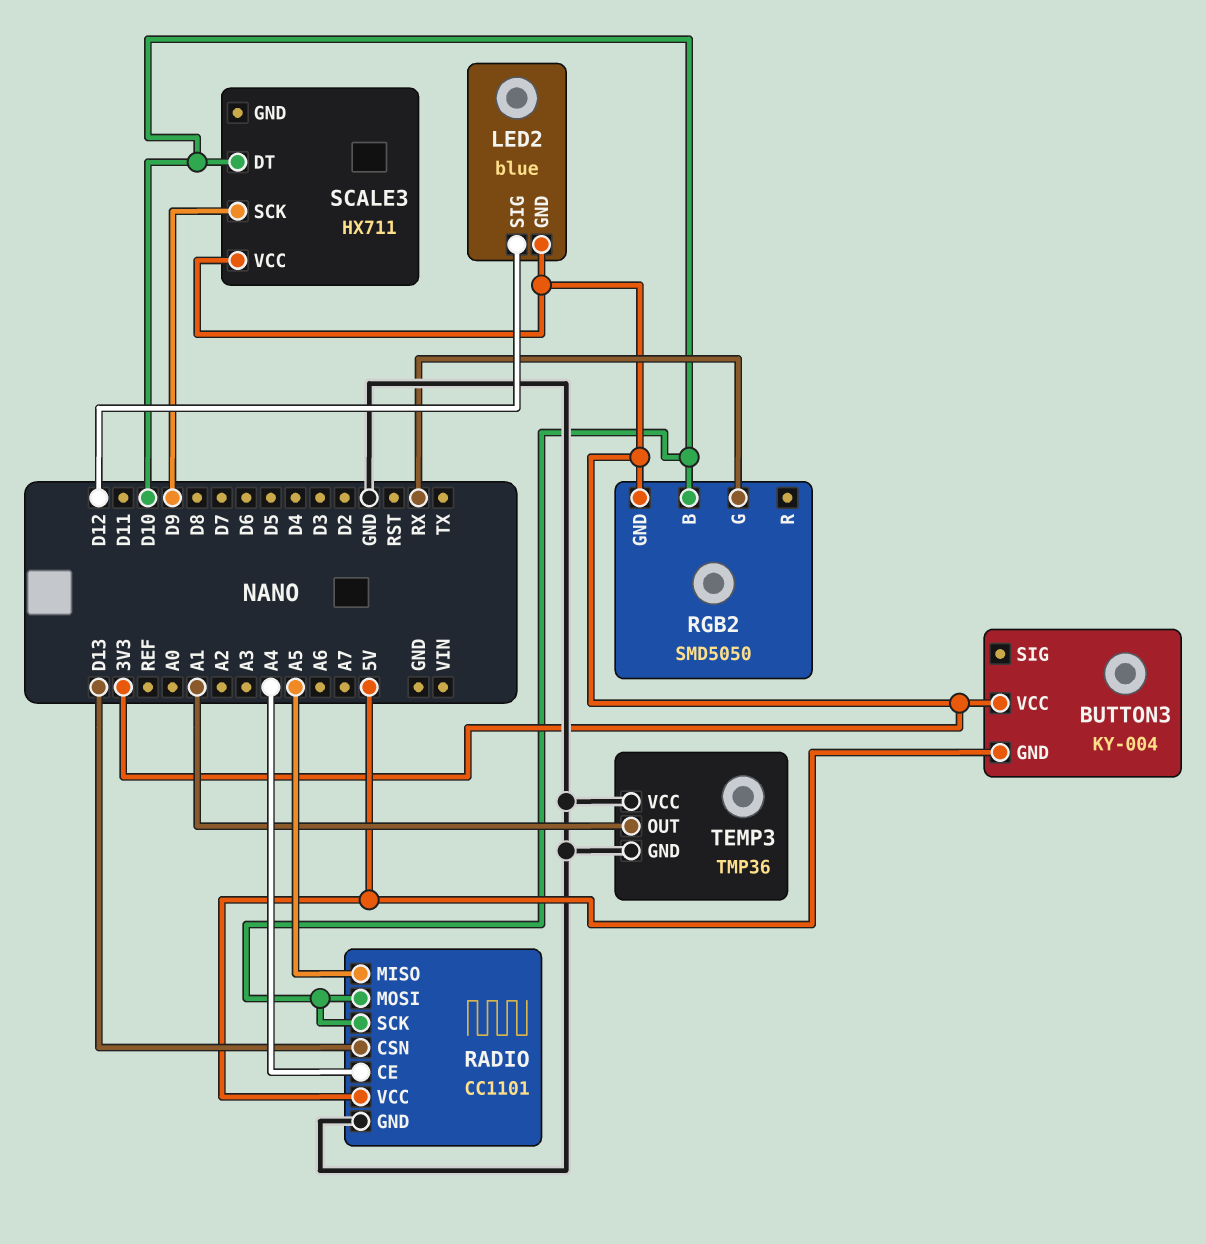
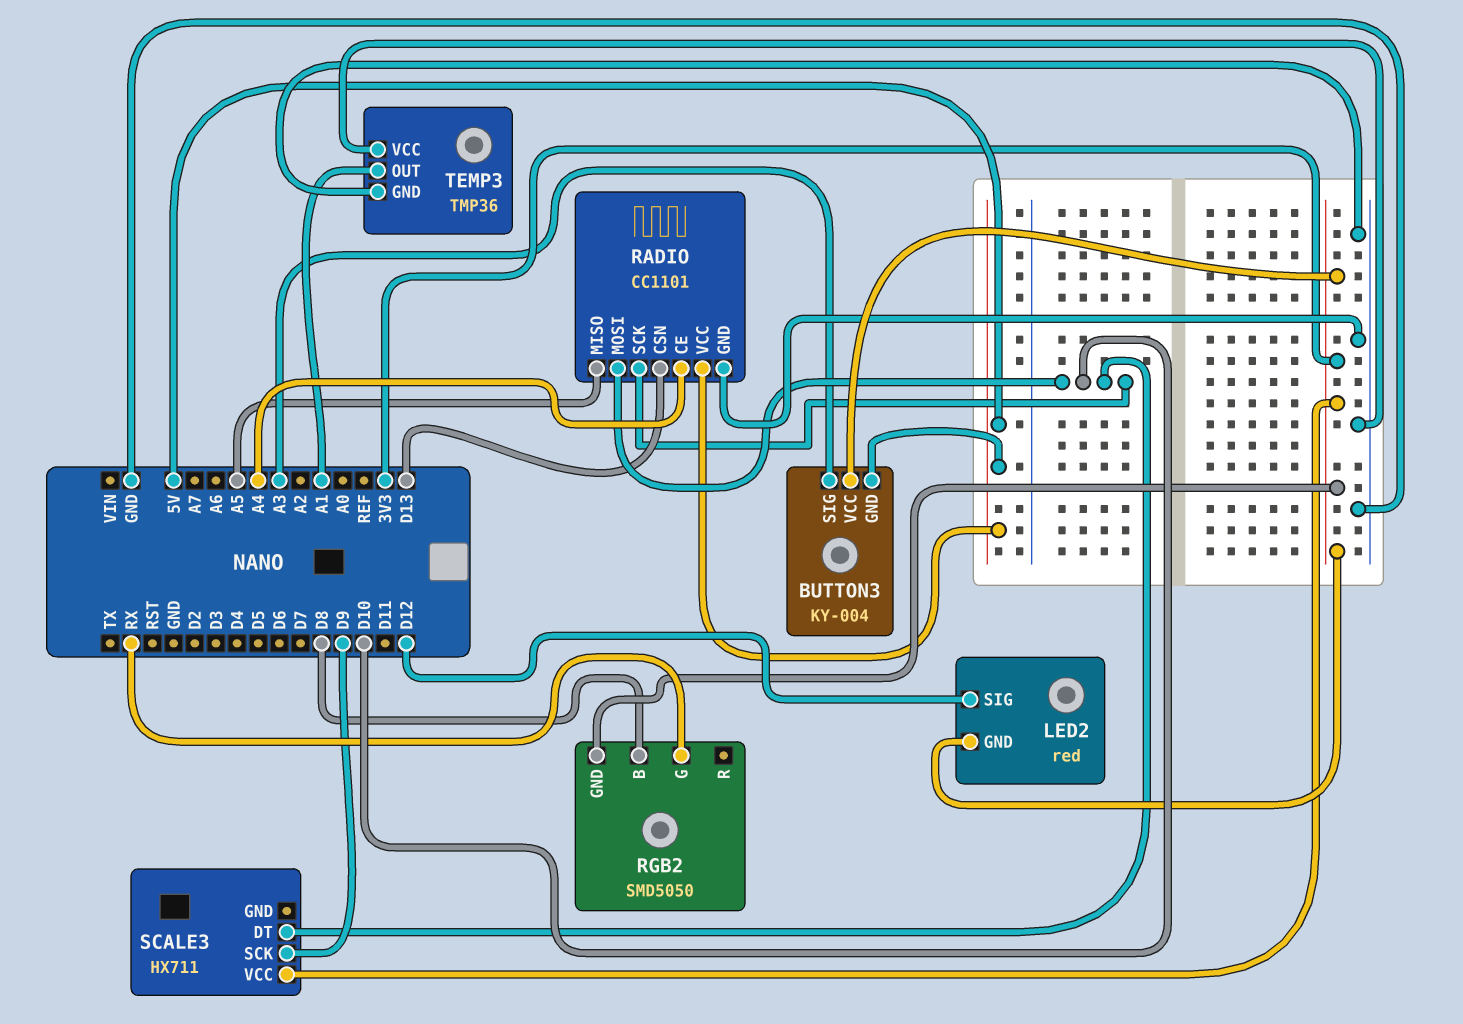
BUTTON3 pin SIG: none -> A3
LED2: blue -> red
RGB2 pin B: D10 -> D8

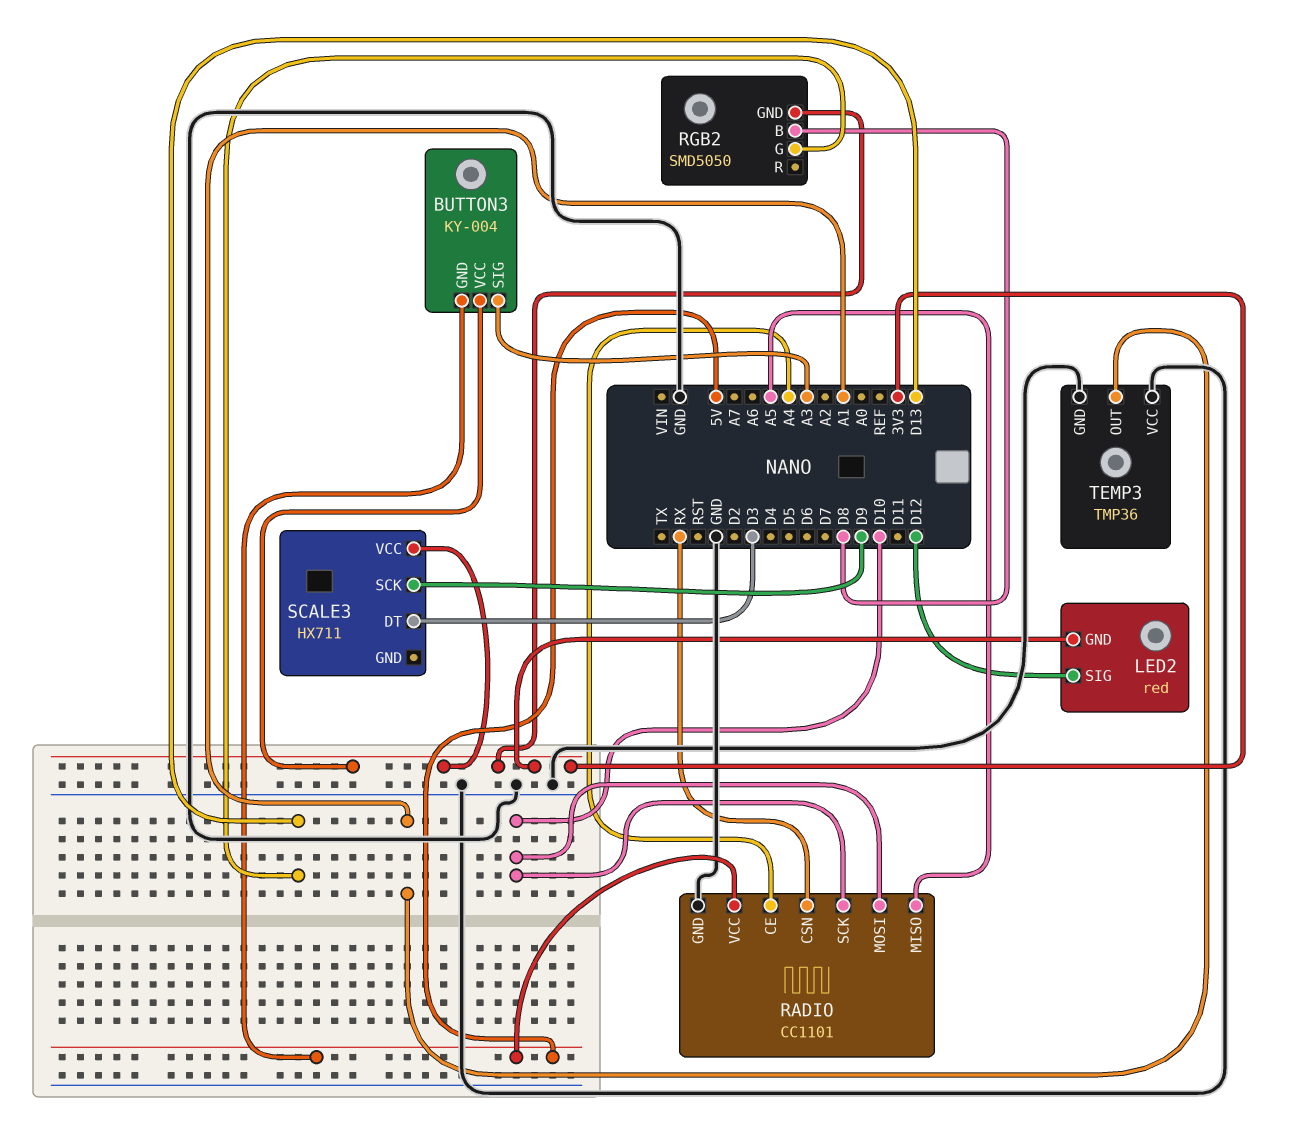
RADIO pin CSN: D13 -> RX
RGB2 pin G: RX -> D13
SCALE3 pin DT: D10 -> D3

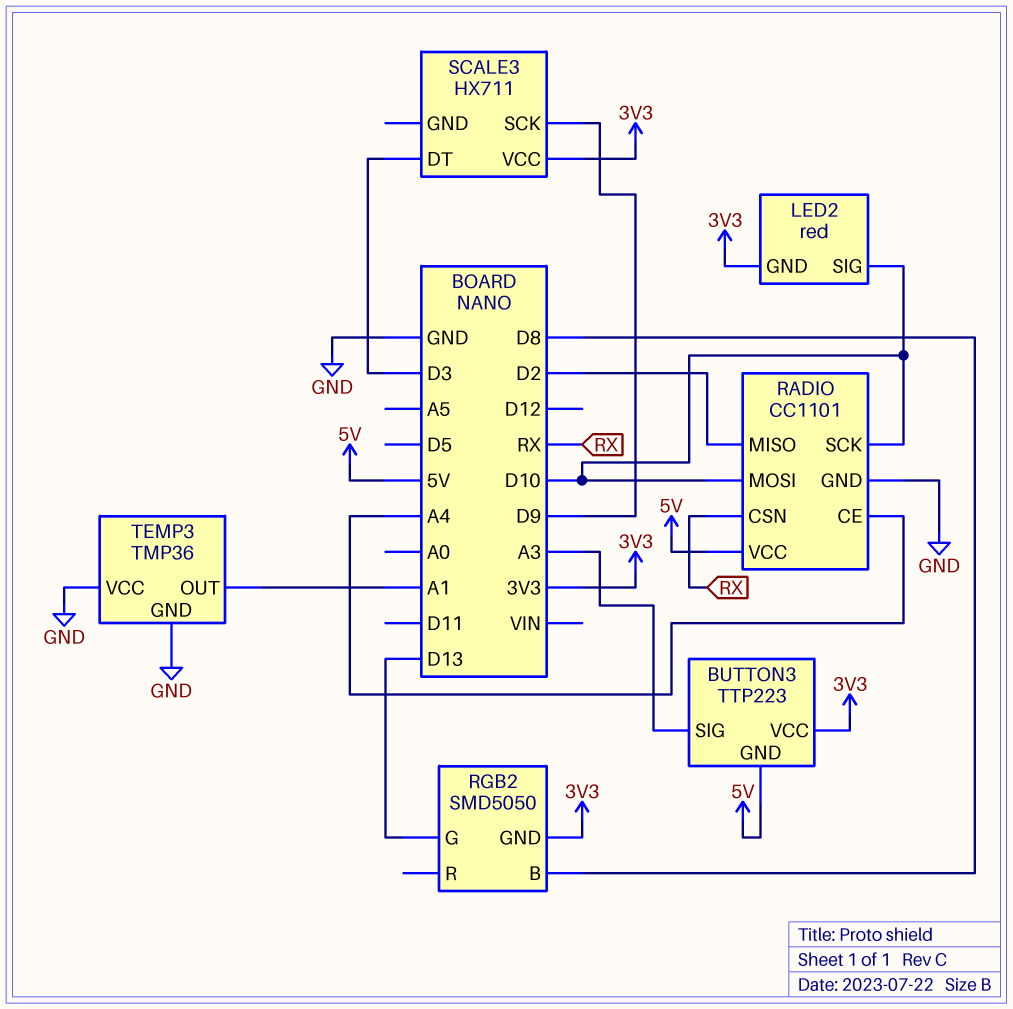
BUTTON3: KY-004 -> TTP223
LED2 pin SIG: D12 -> D10
RADIO pin MISO: A5 -> D2

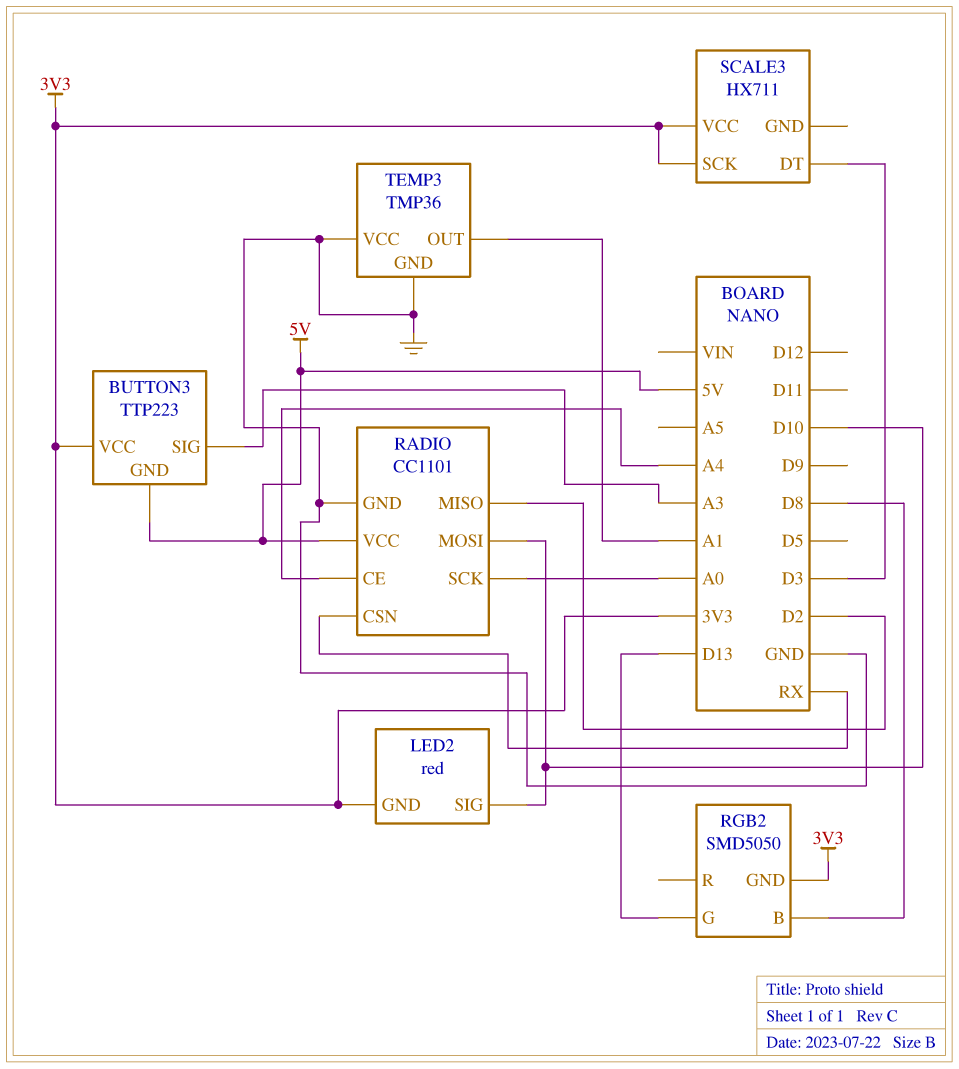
RADIO pin SCK: D10 -> A0
SCALE3 pin SCK: D9 -> 3V3

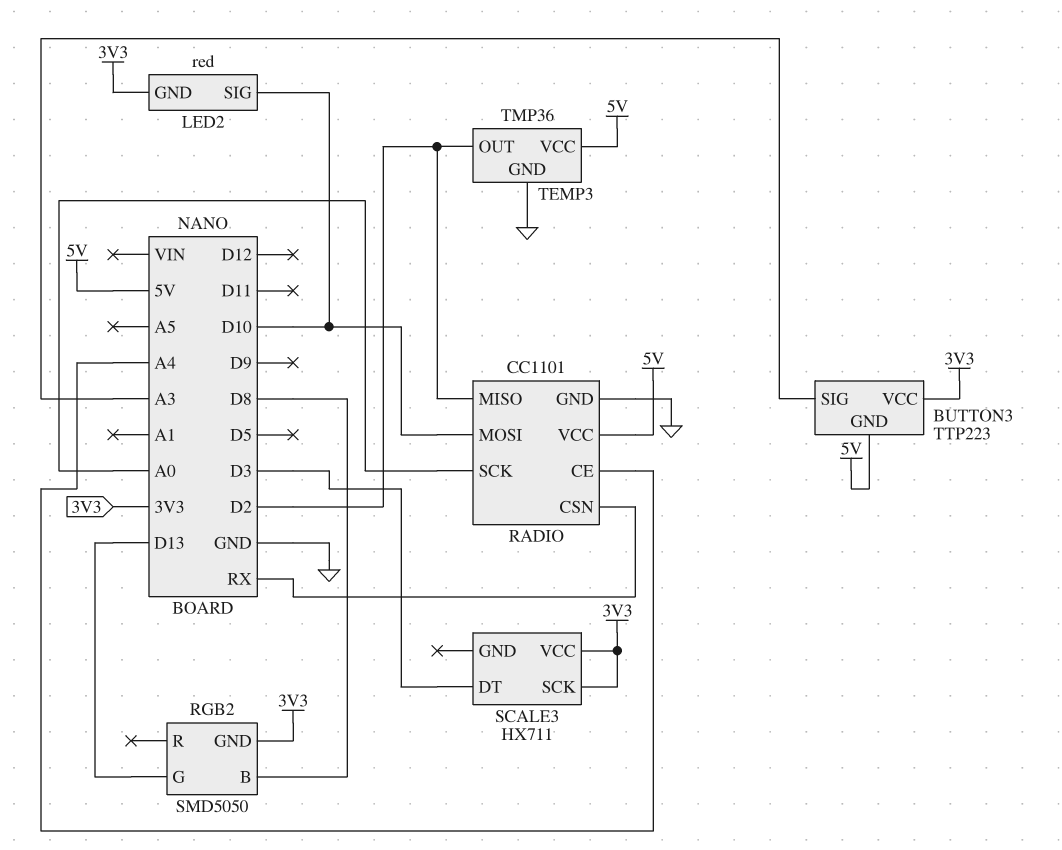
TEMP3 pin OUT: A1 -> D2
TEMP3 pin VCC: GND -> 5V

